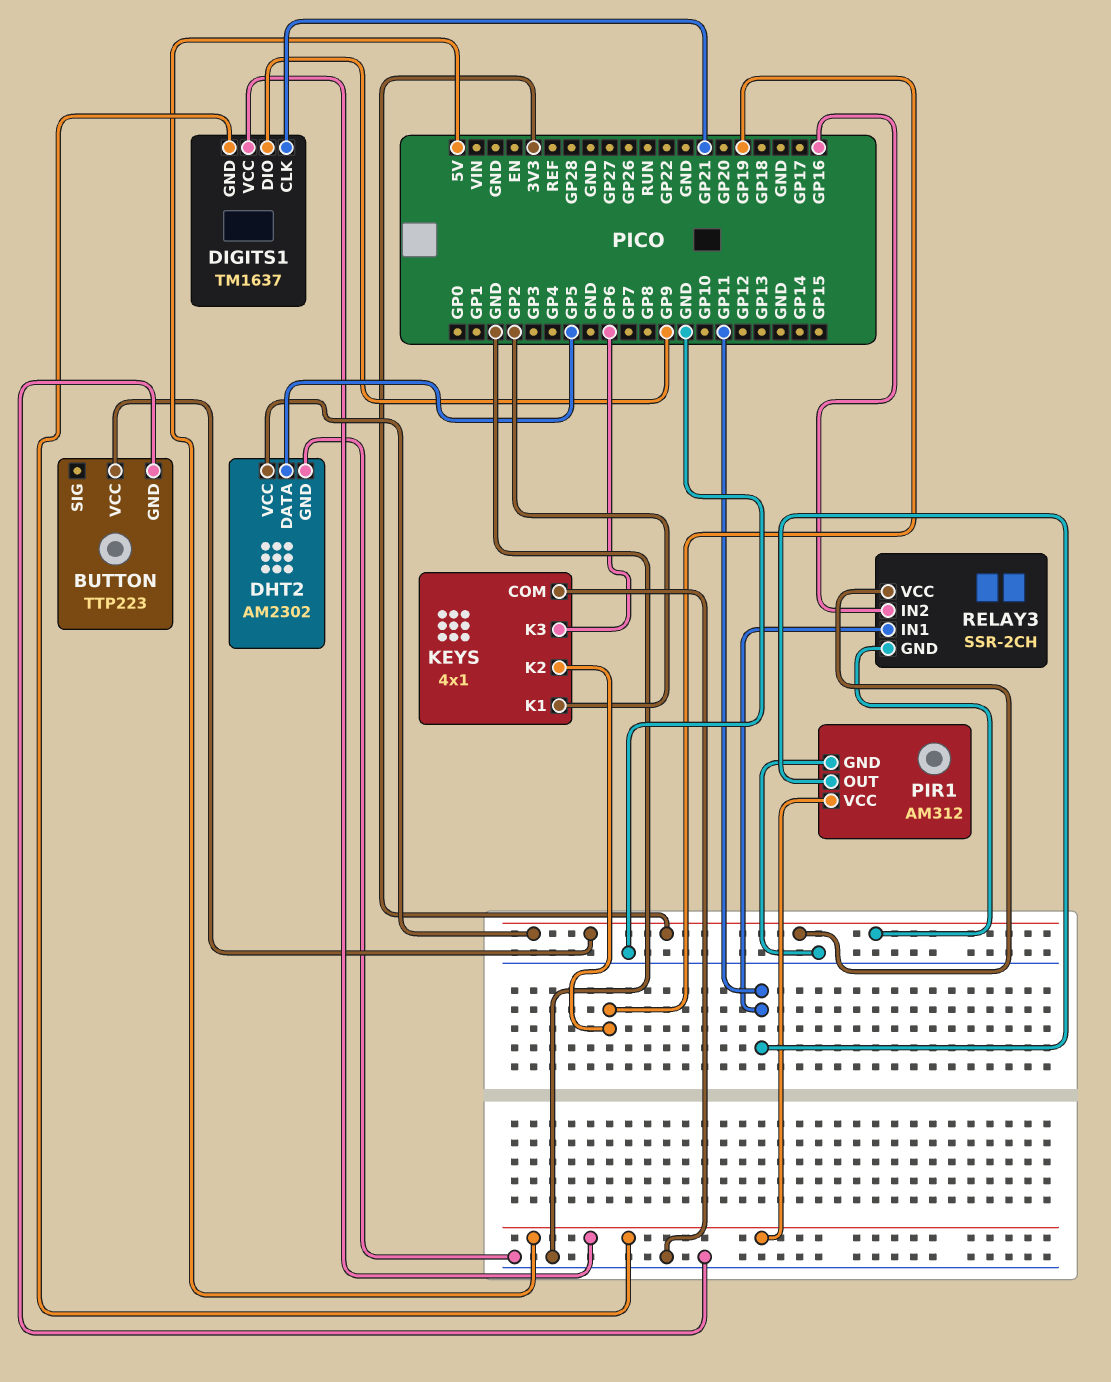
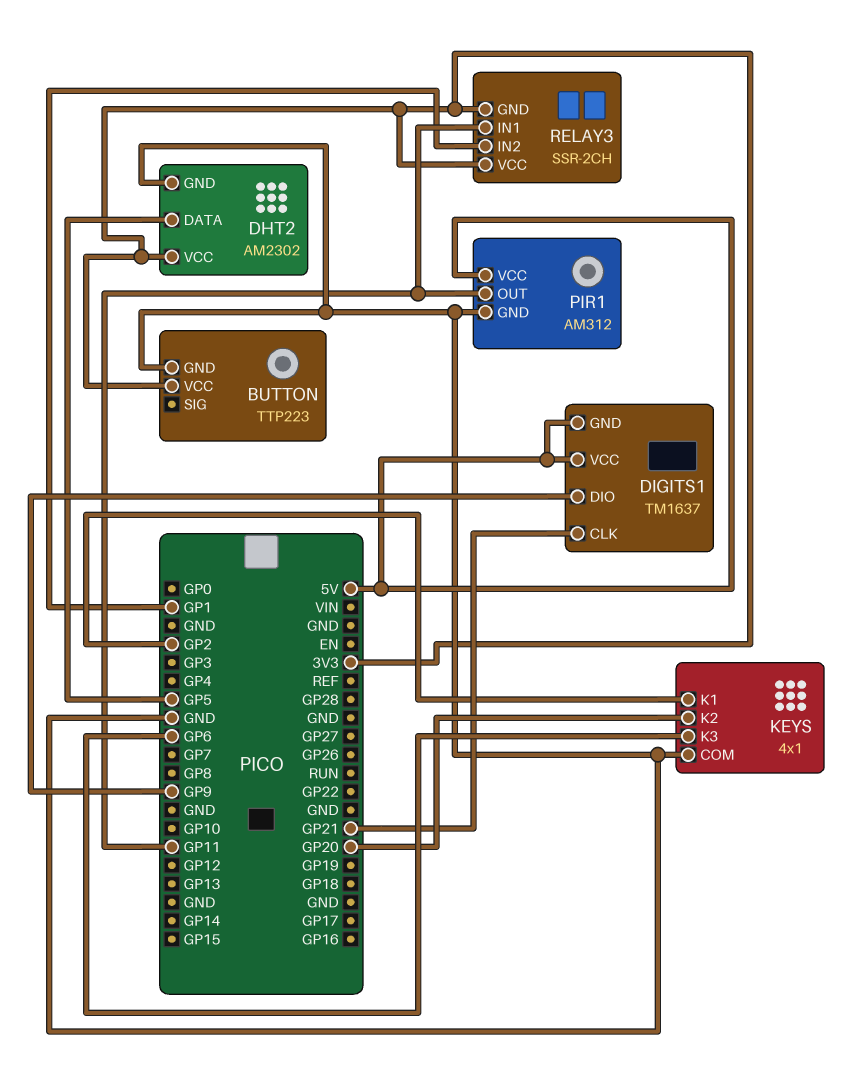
KEYS pin K2: GP19 -> GP20
RELAY3 pin IN2: GP16 -> GP1

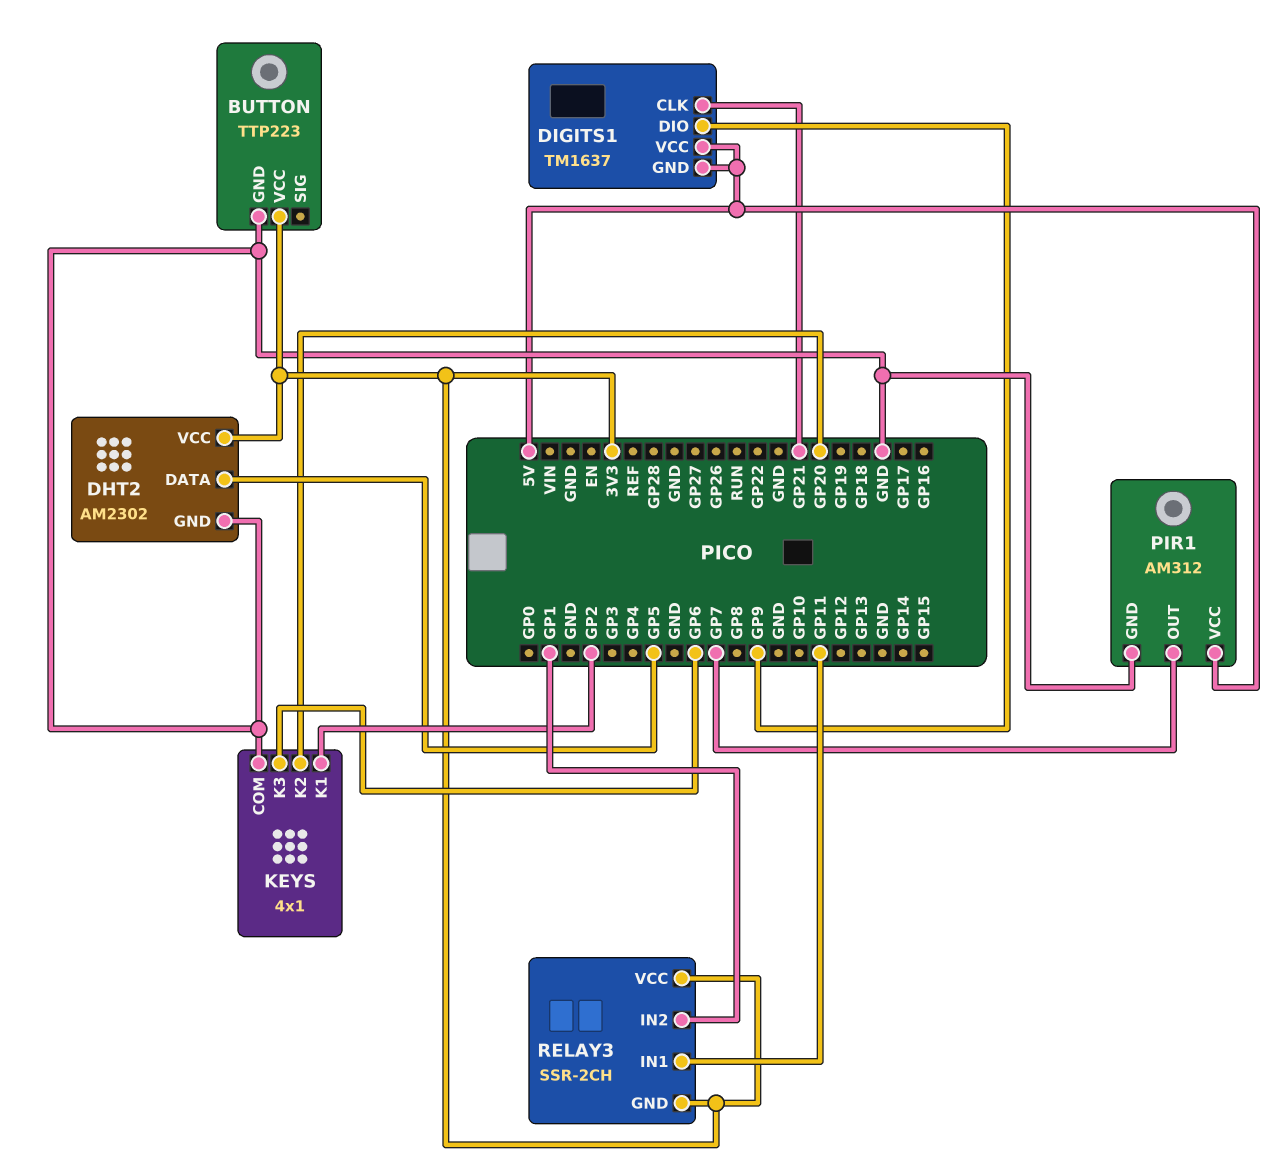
PIR1 pin OUT: GP11 -> GP7

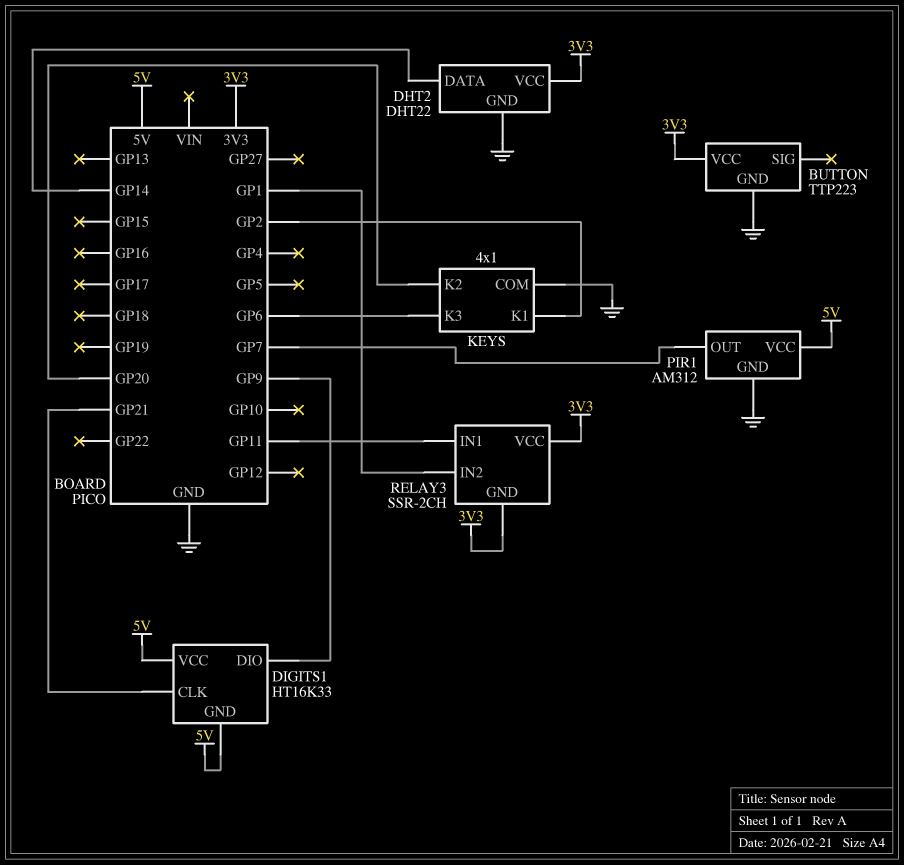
DHT2: AM2302 -> DHT22
DHT2 pin DATA: GP5 -> GP14
DIGITS1: TM1637 -> HT16K33

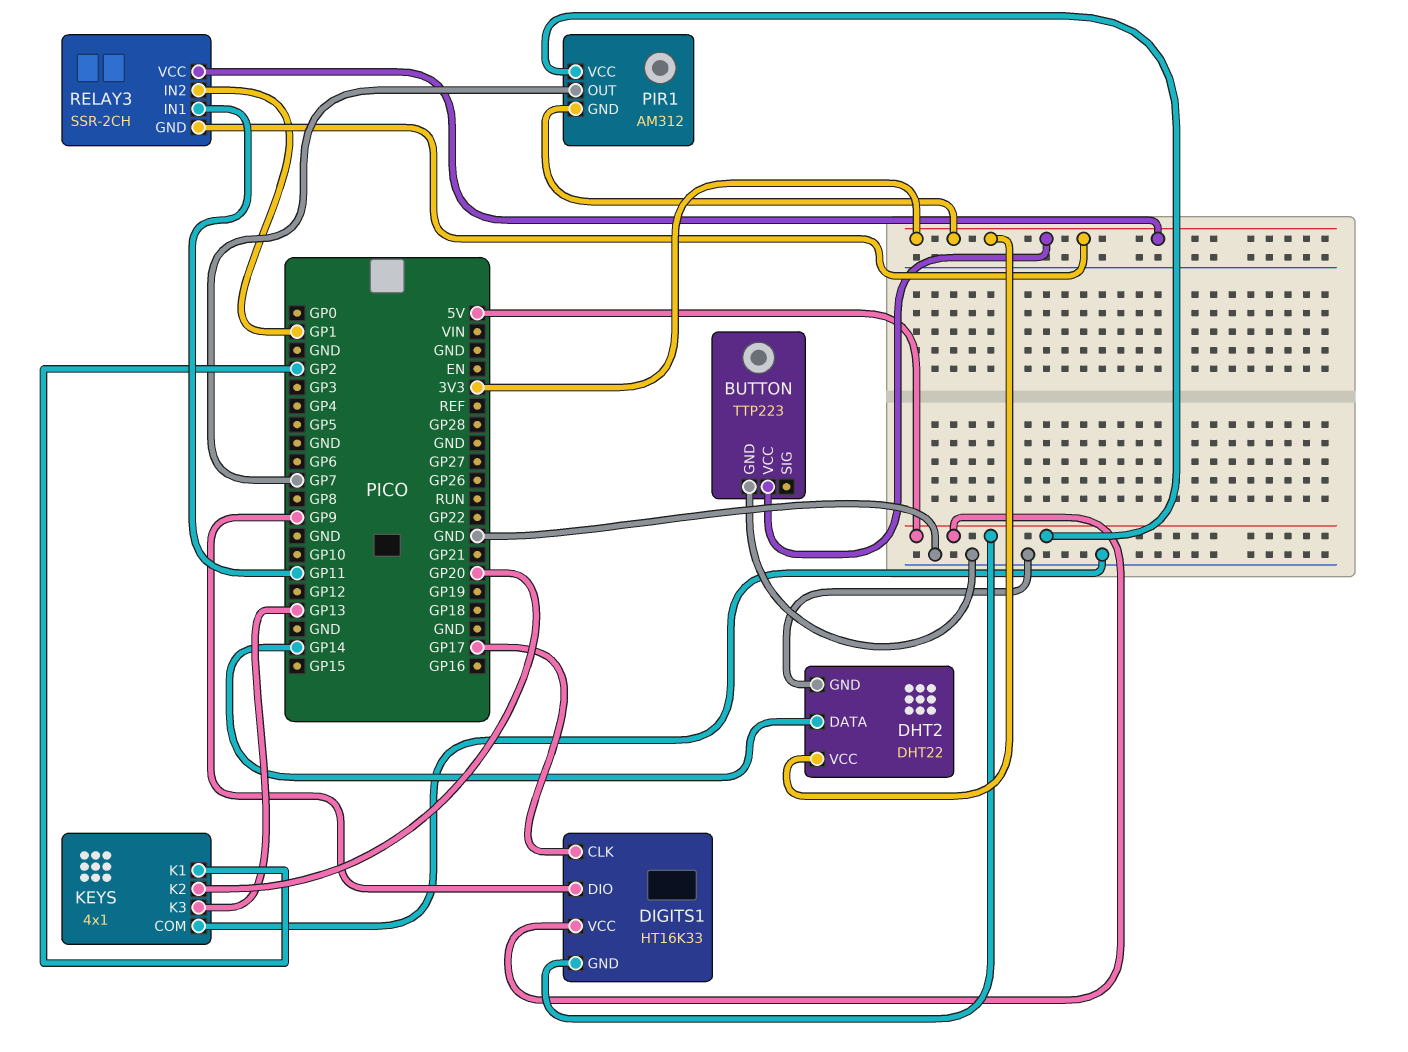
DIGITS1 pin CLK: GP21 -> GP17
KEYS pin K3: GP6 -> GP13
PIR1 pin GND: GND -> 3V3

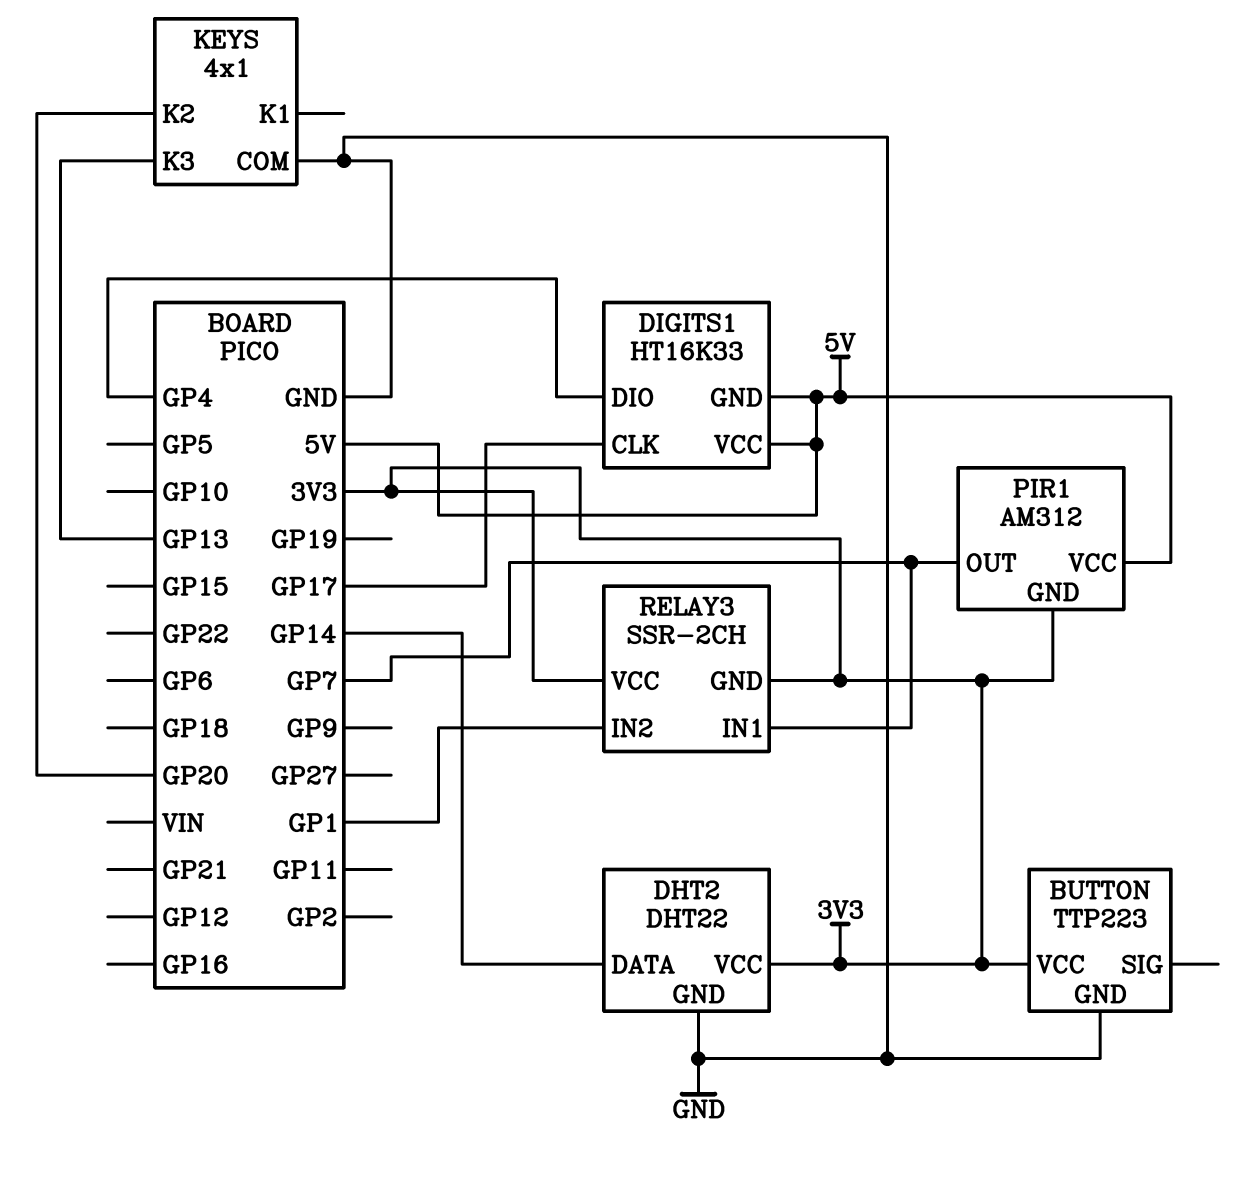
DIGITS1 pin DIO: GP9 -> GP4
KEYS pin K1: GP2 -> none
RELAY3 pin IN1: GP11 -> GP7

